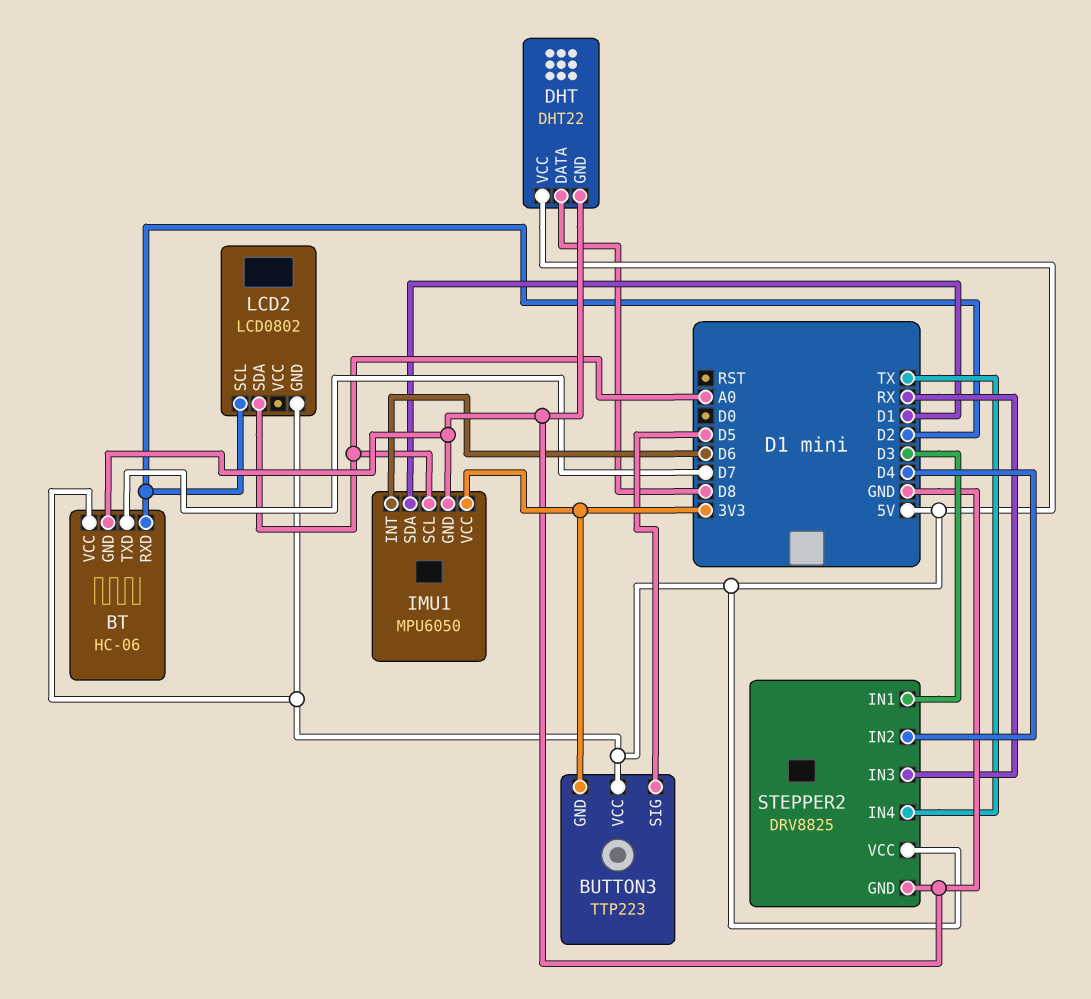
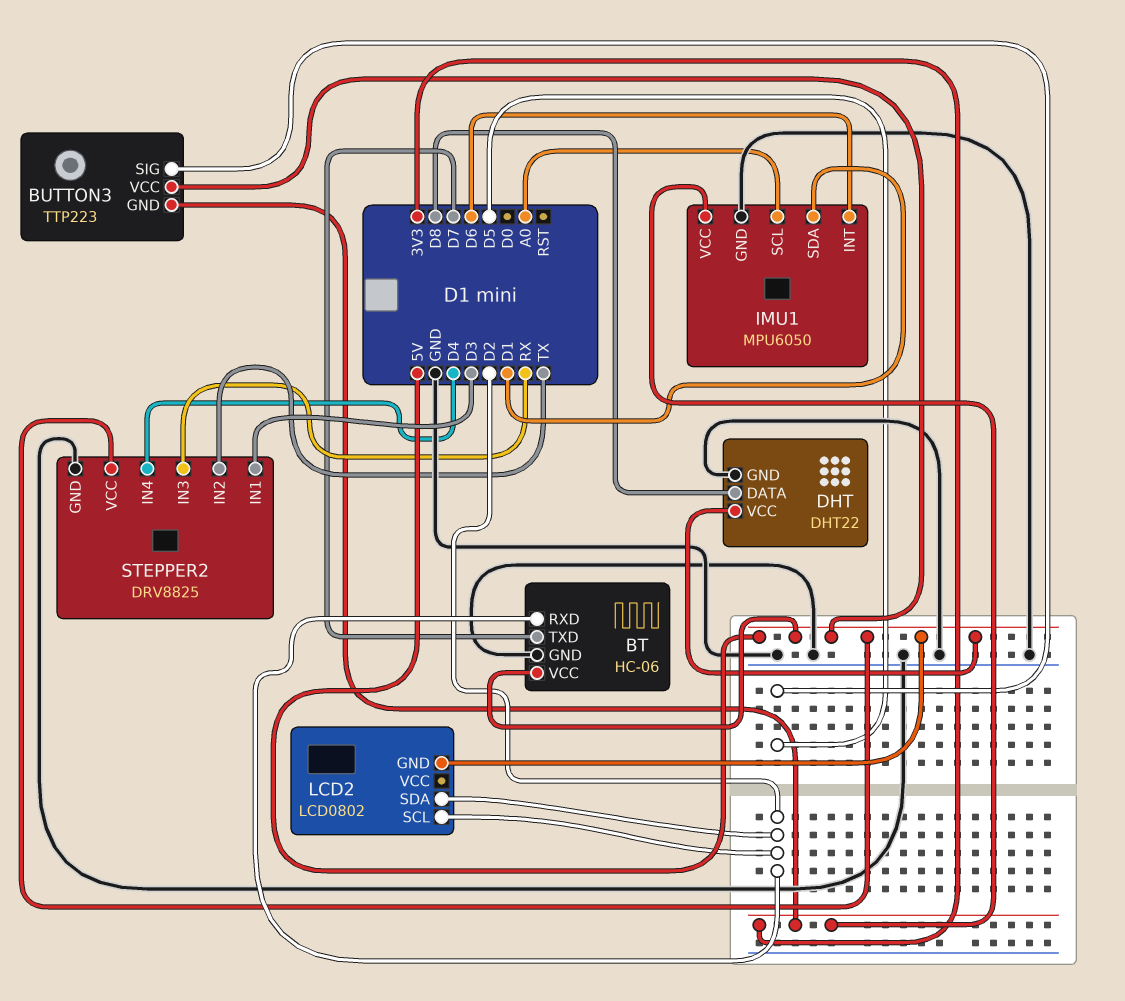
LCD2 pin SDA: A0 -> D2
STEPPER2 pin IN2: D4 -> TX
STEPPER2 pin IN4: TX -> D4

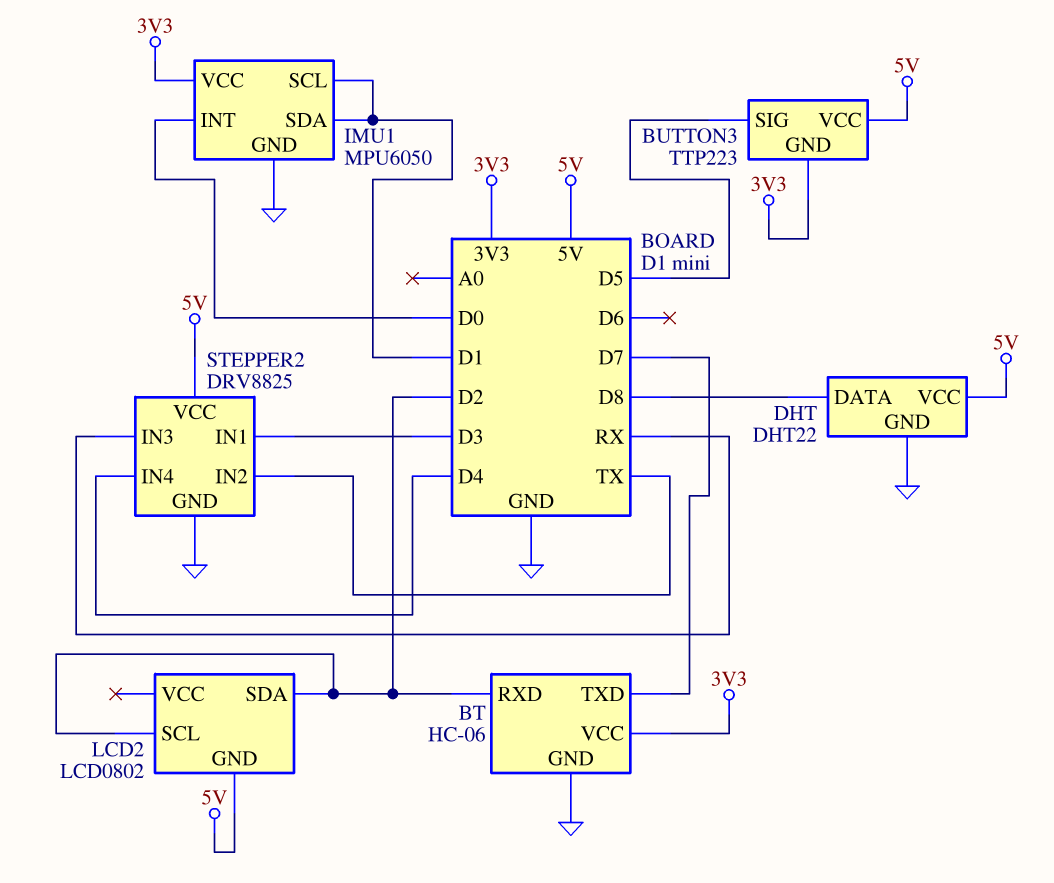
BT pin VCC: 5V -> 3V3
IMU1 pin INT: D6 -> D0
IMU1 pin SCL: A0 -> D1

